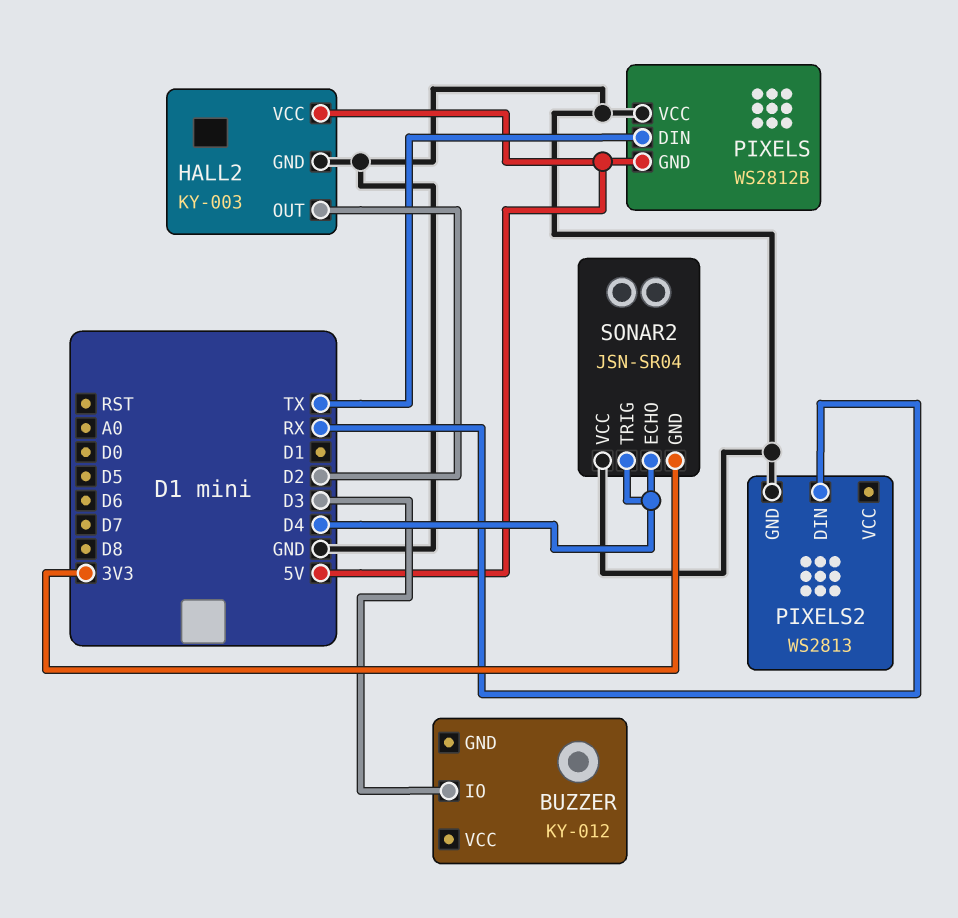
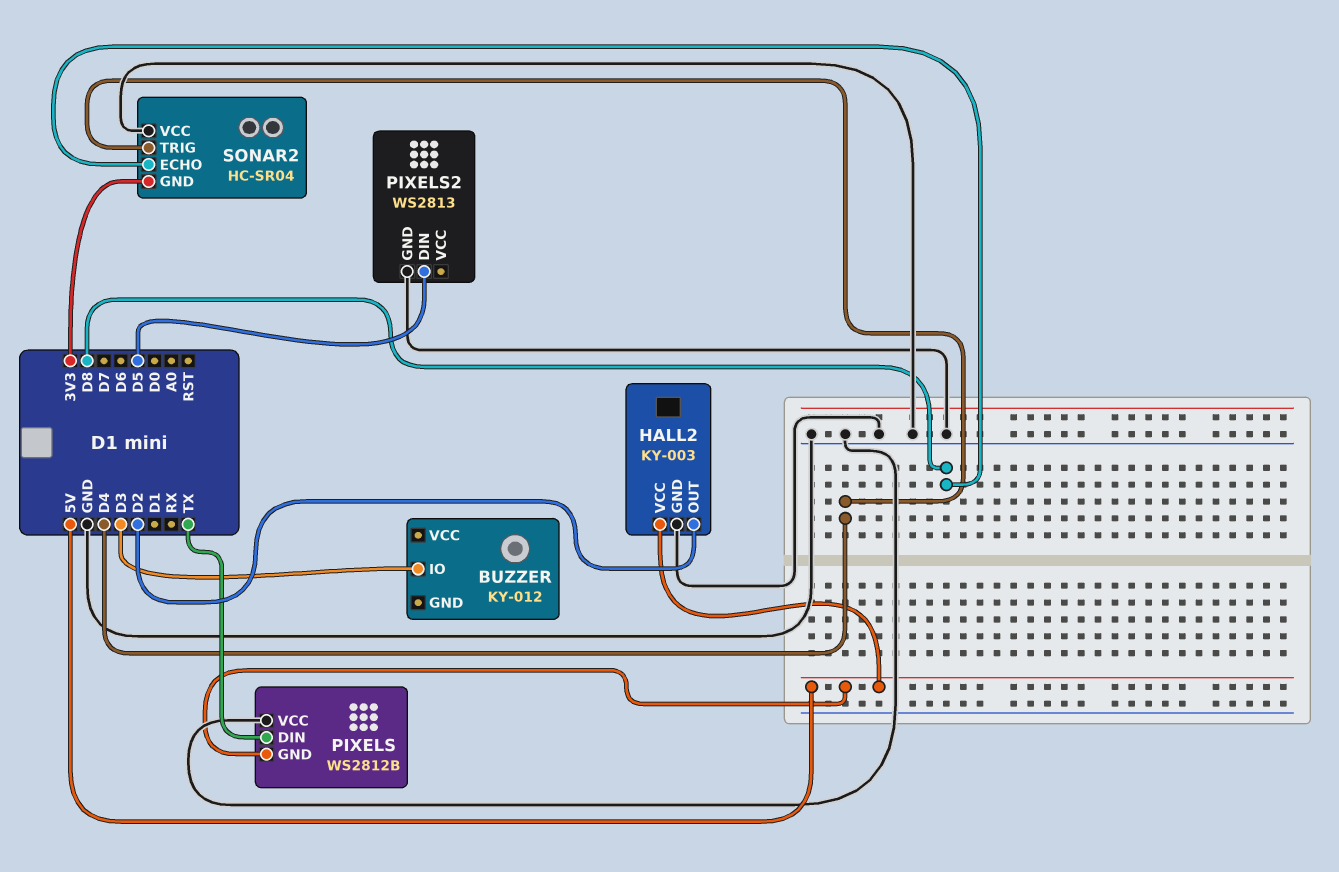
PIXELS2 pin DIN: RX -> D5
SONAR2: JSN-SR04 -> HC-SR04
SONAR2 pin ECHO: D4 -> D8

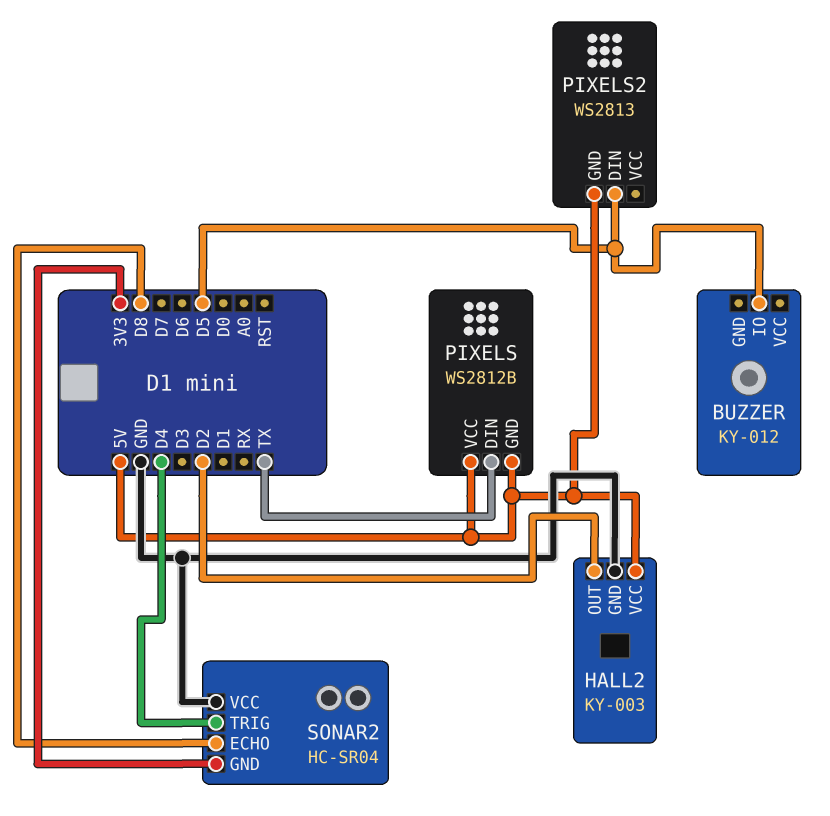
BUZZER pin IO: D3 -> D5
PIXELS pin VCC: GND -> 5V
PIXELS2 pin GND: GND -> 5V

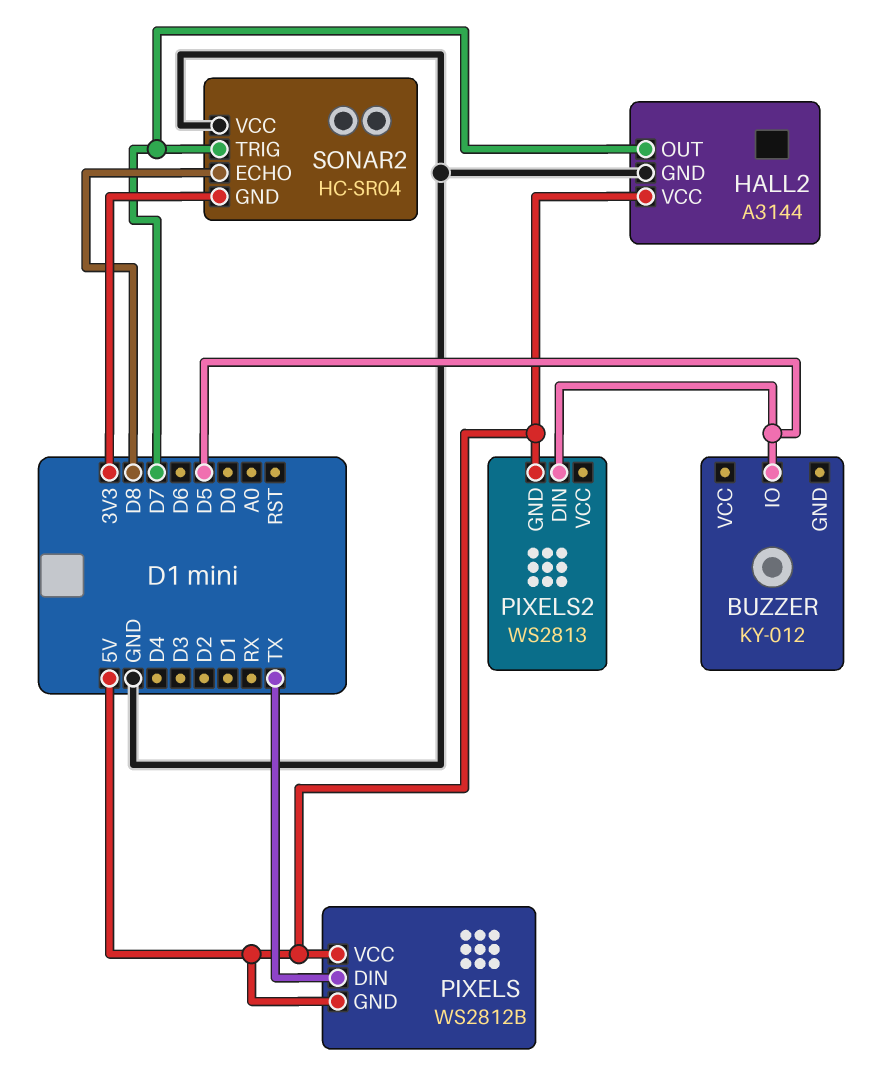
HALL2: KY-003 -> A3144
HALL2 pin OUT: D2 -> D7
SONAR2 pin TRIG: D4 -> D7

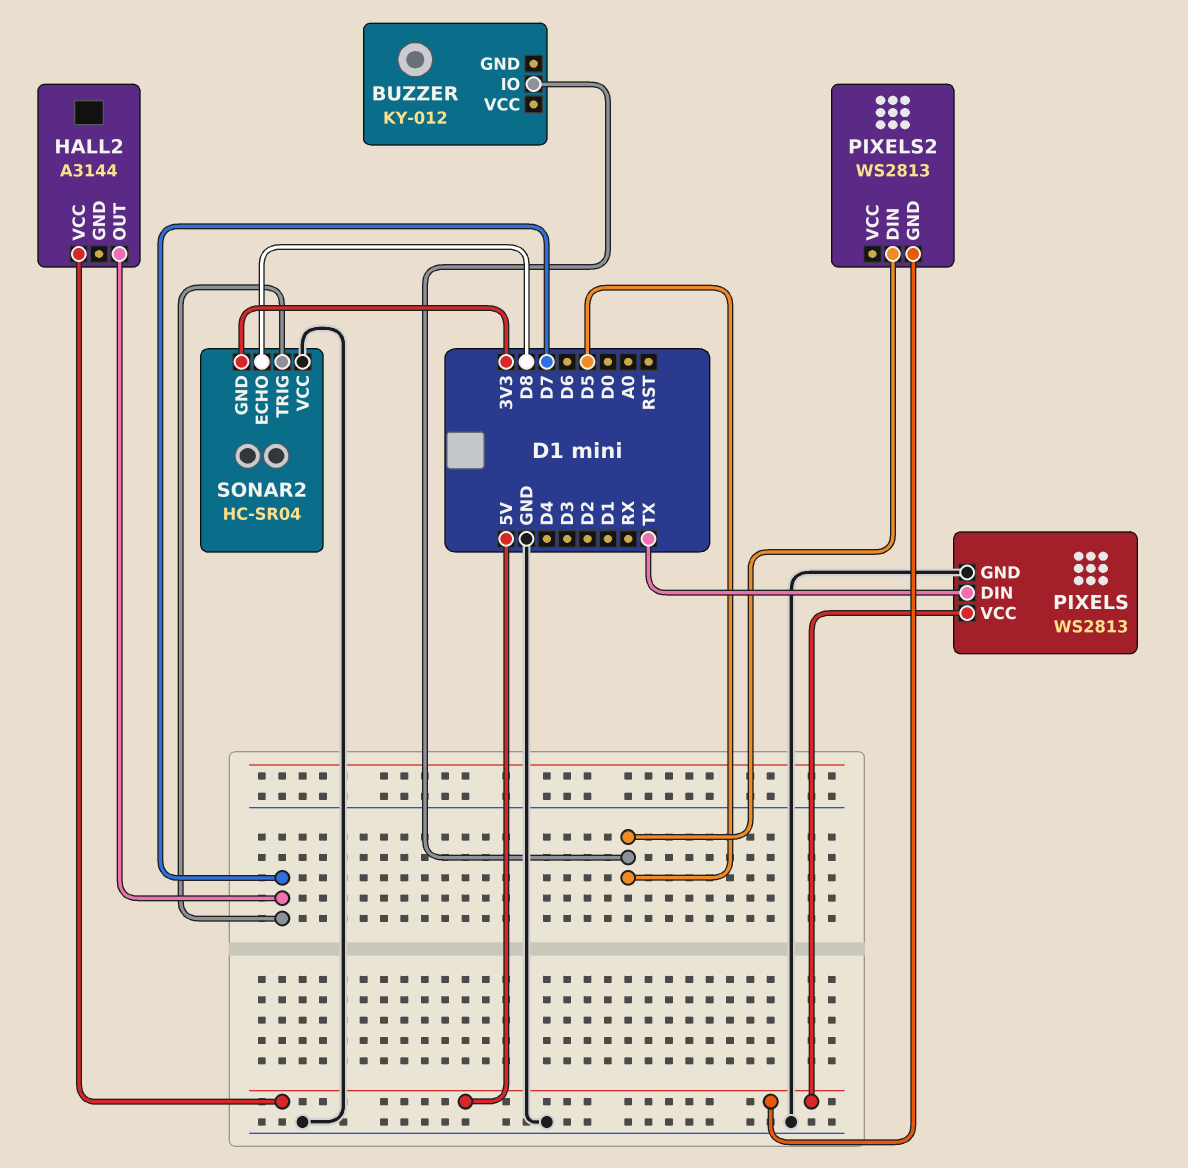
HALL2 pin GND: GND -> none
PIXELS: WS2812B -> WS2813
PIXELS pin GND: 5V -> GND

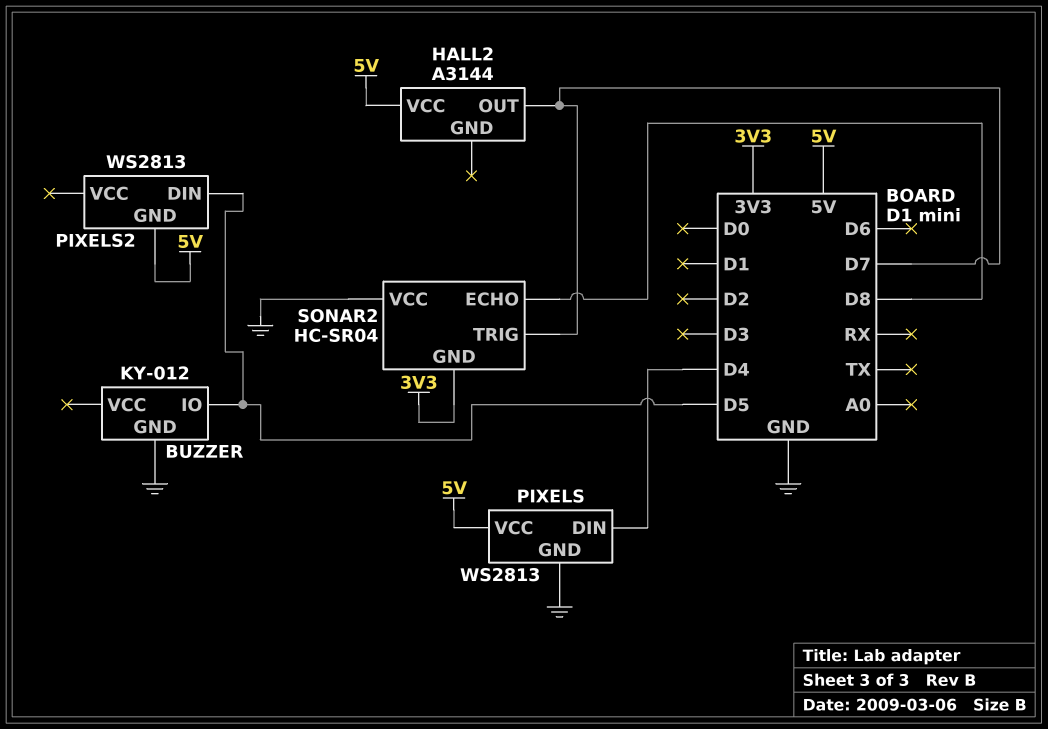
BUZZER pin GND: none -> GND
PIXELS pin DIN: TX -> D4

